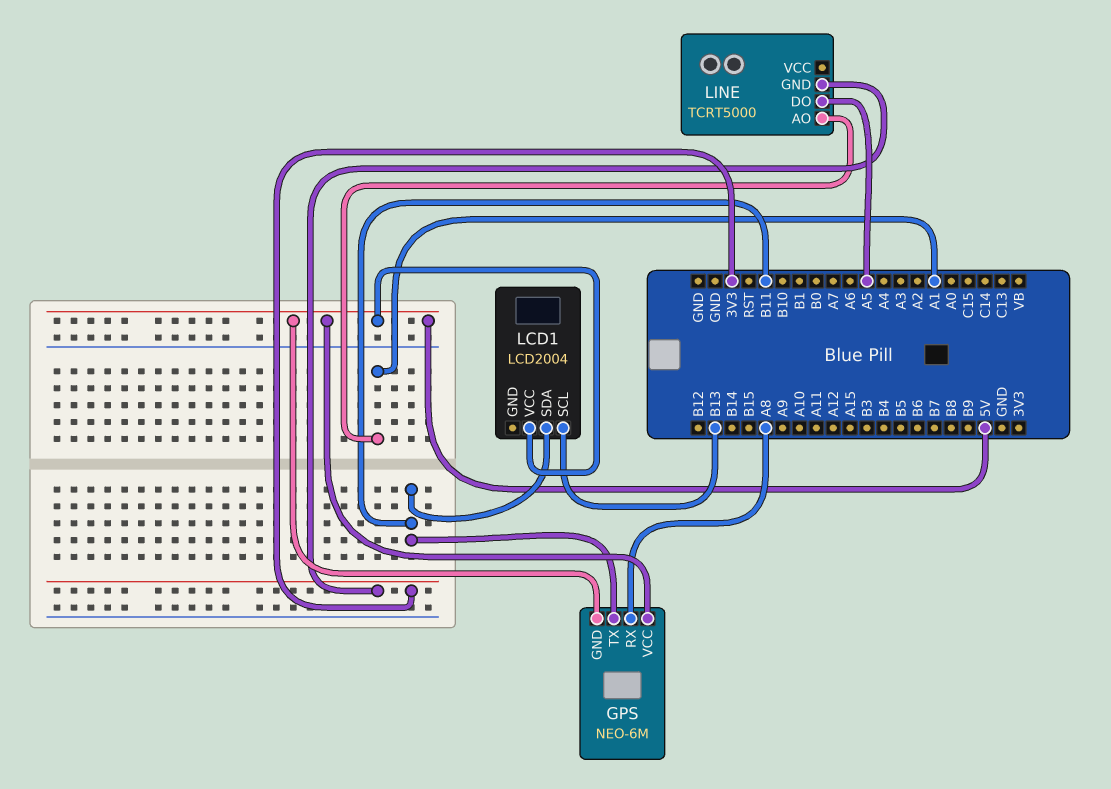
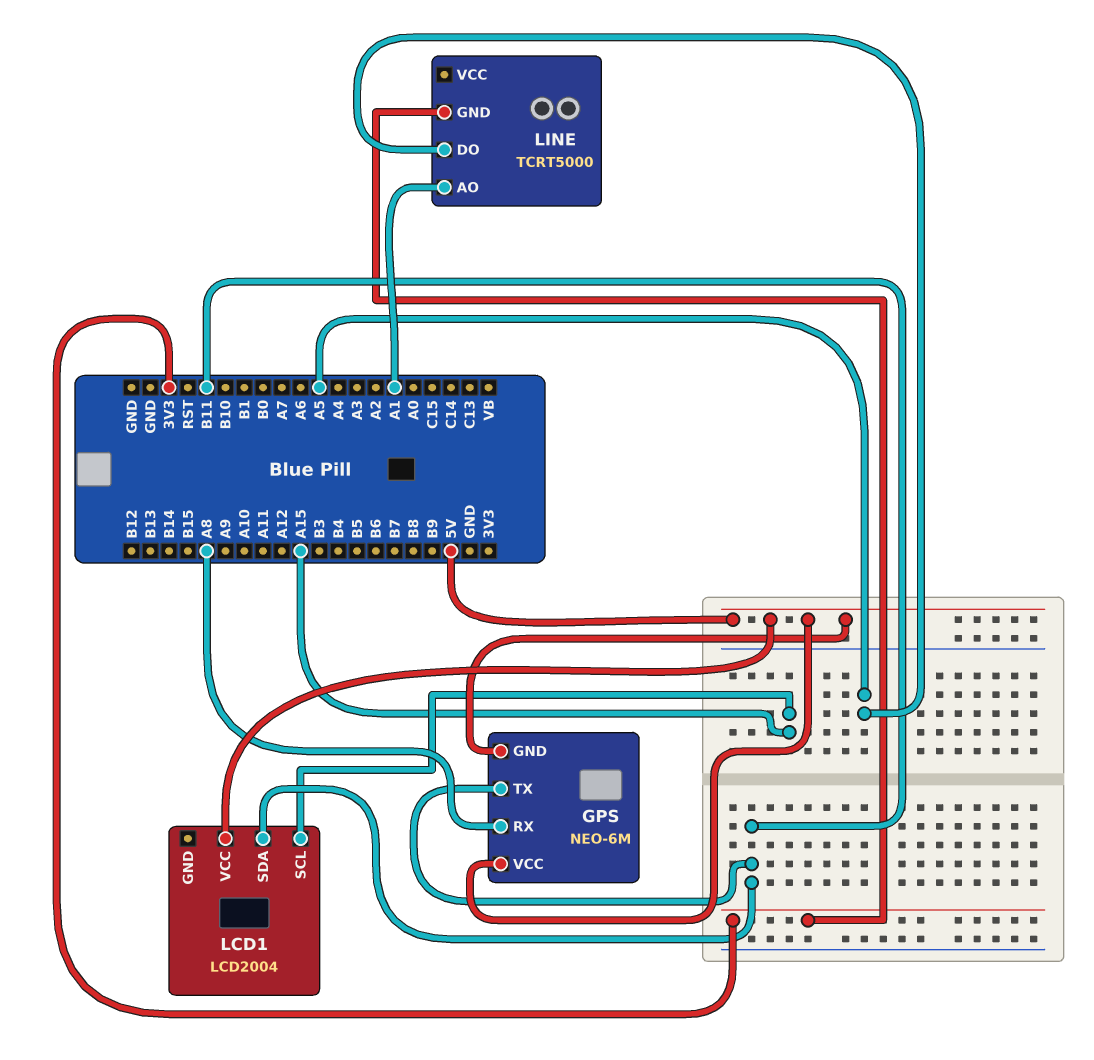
LCD1 pin SCL: B13 -> A15

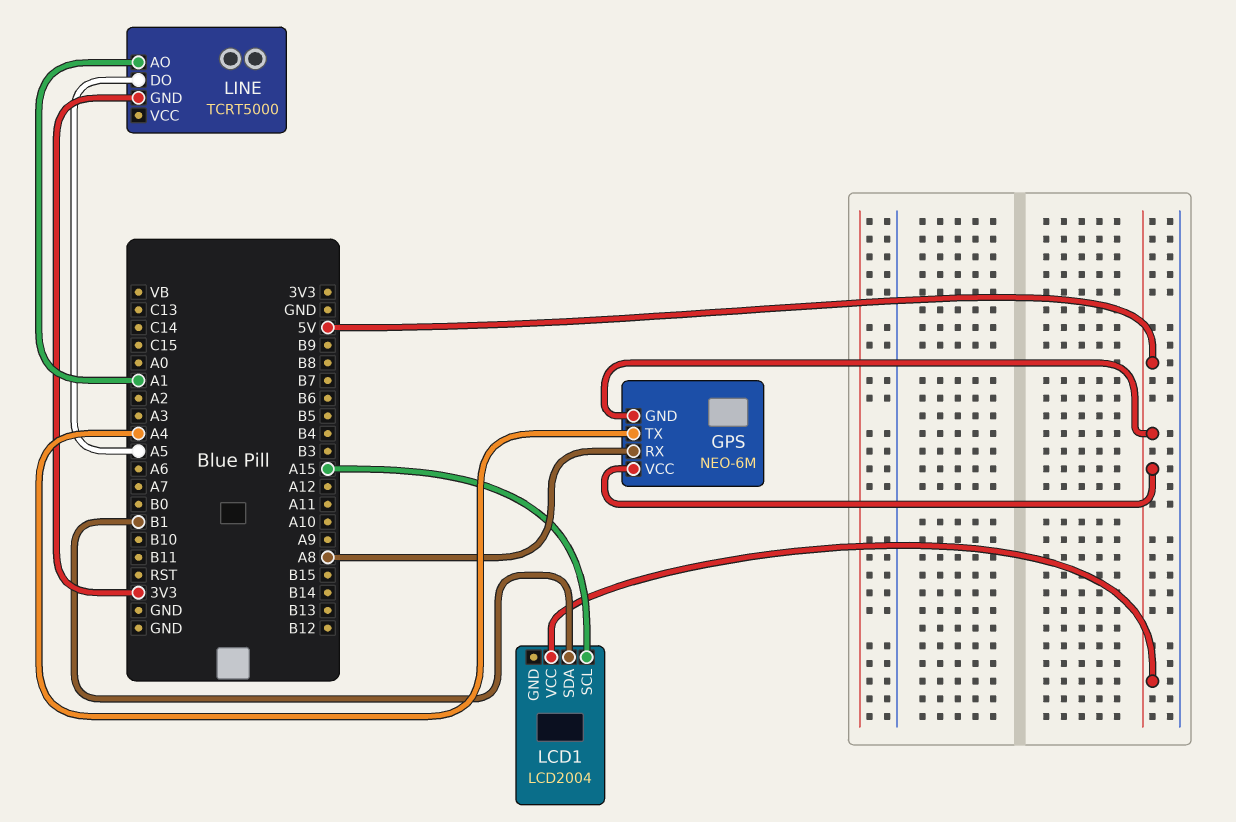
GPS pin TX: B11 -> A4
LCD1 pin SDA: B11 -> B1

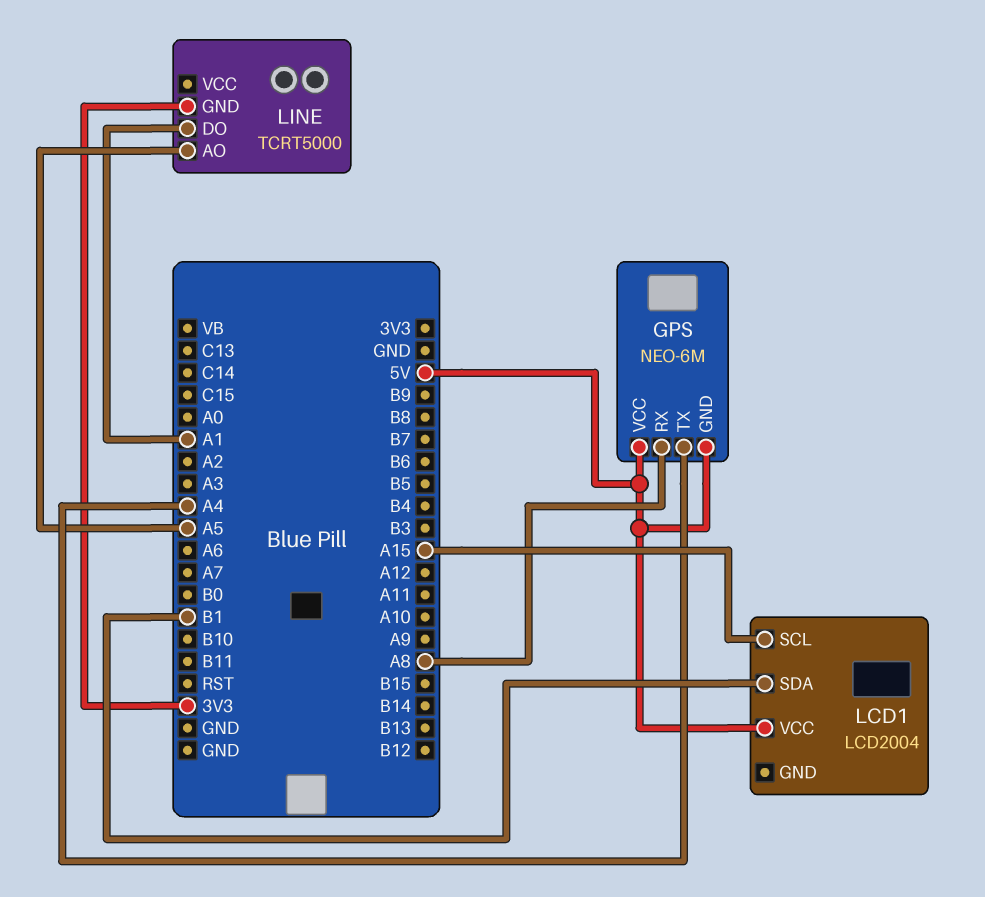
LINE pin AO: A1 -> A5
LINE pin DO: A5 -> A1

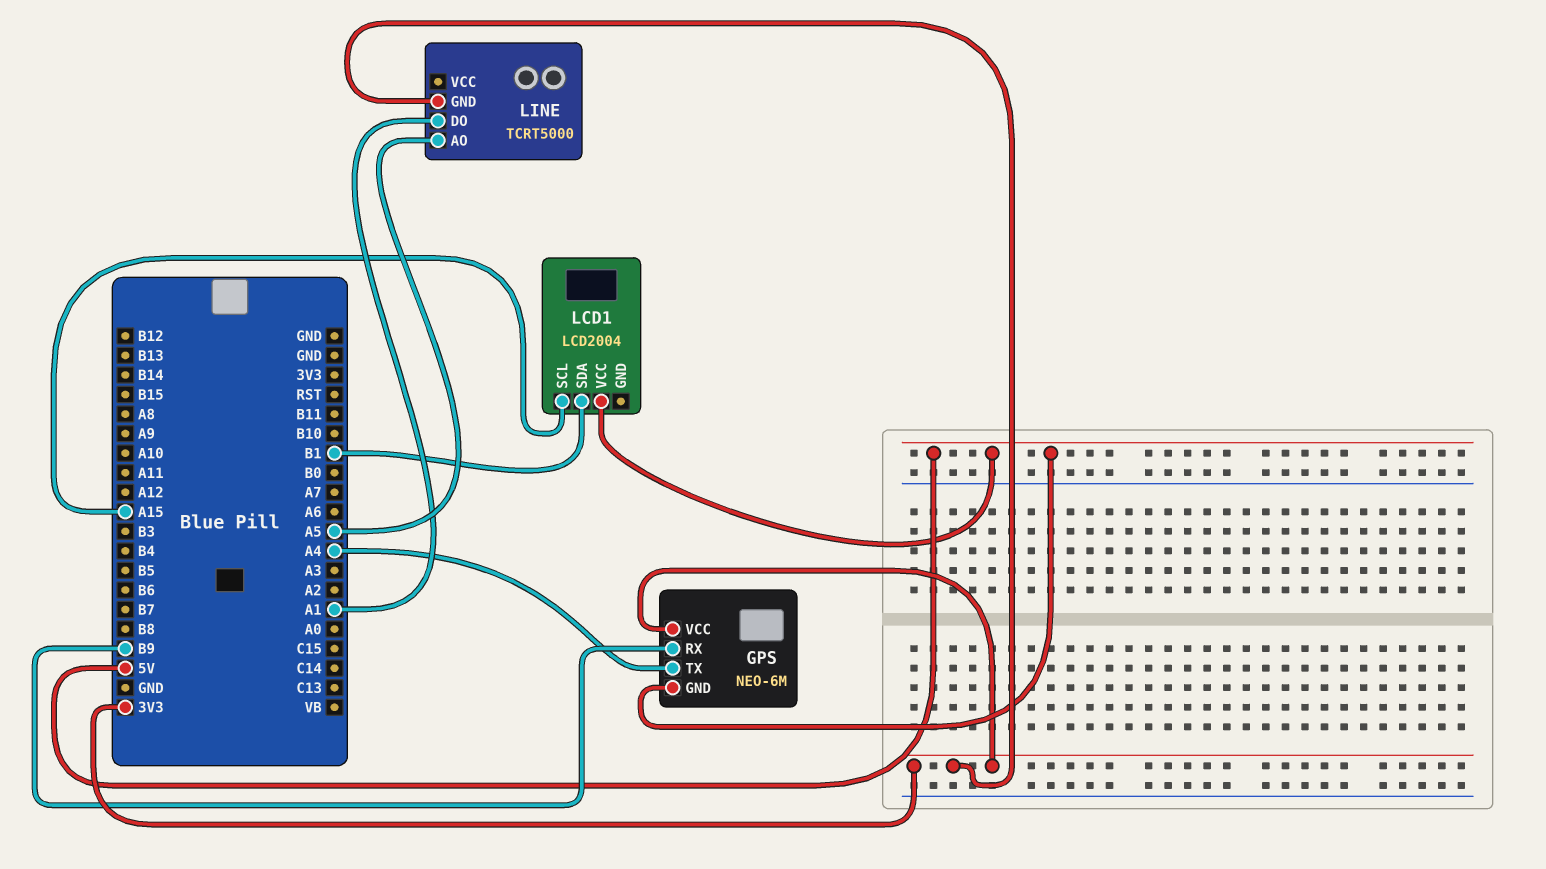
GPS pin RX: A8 -> B9
GPS pin VCC: 5V -> 3V3

